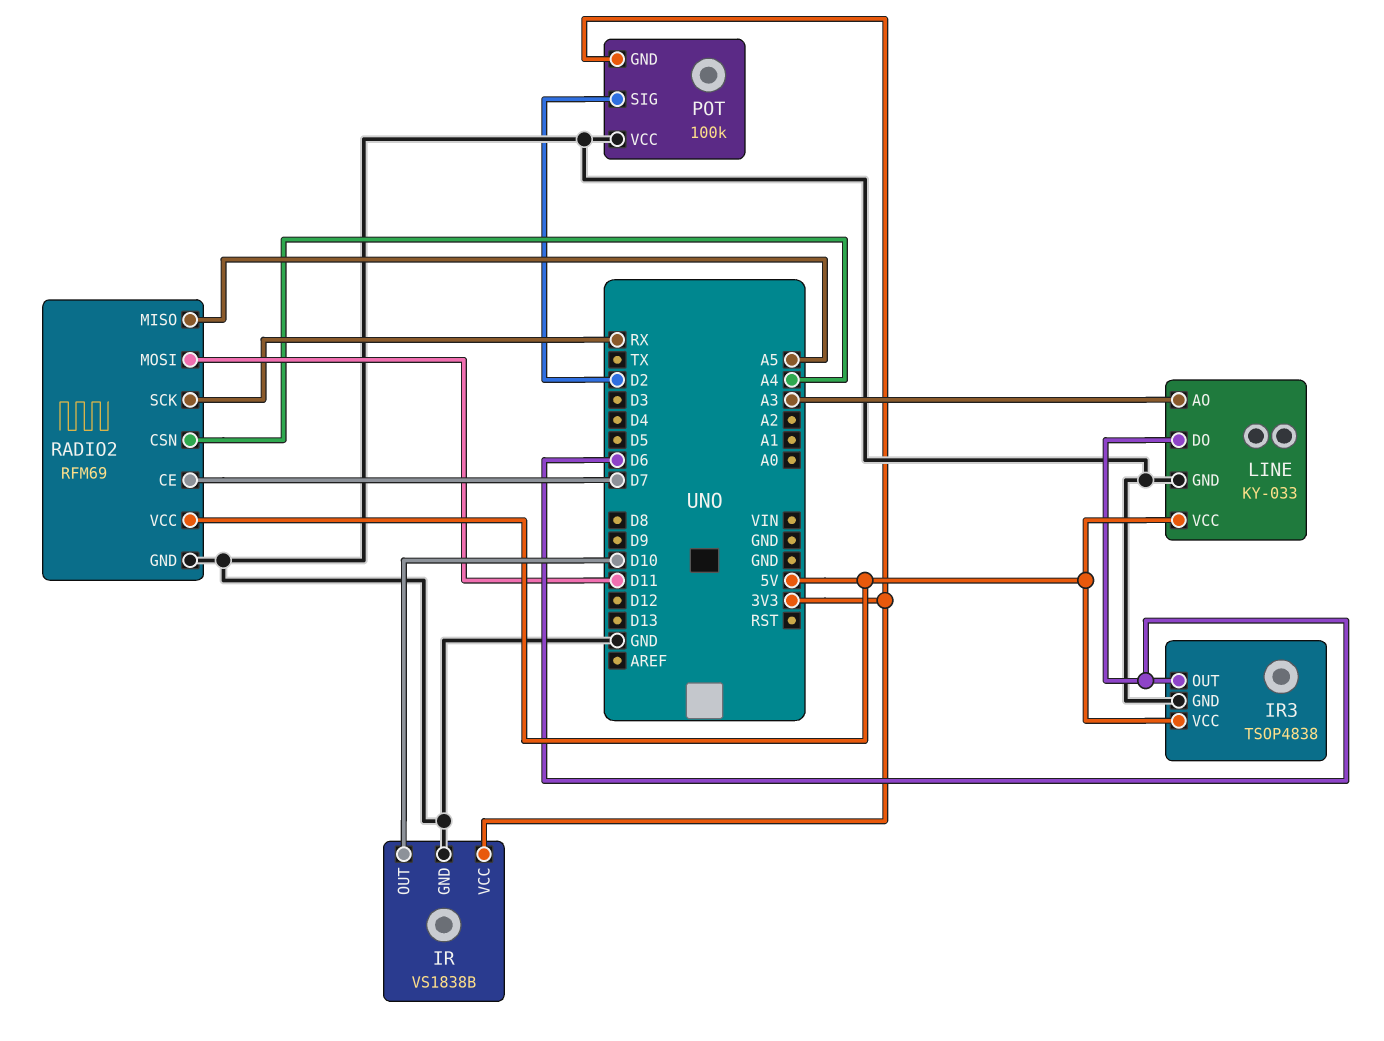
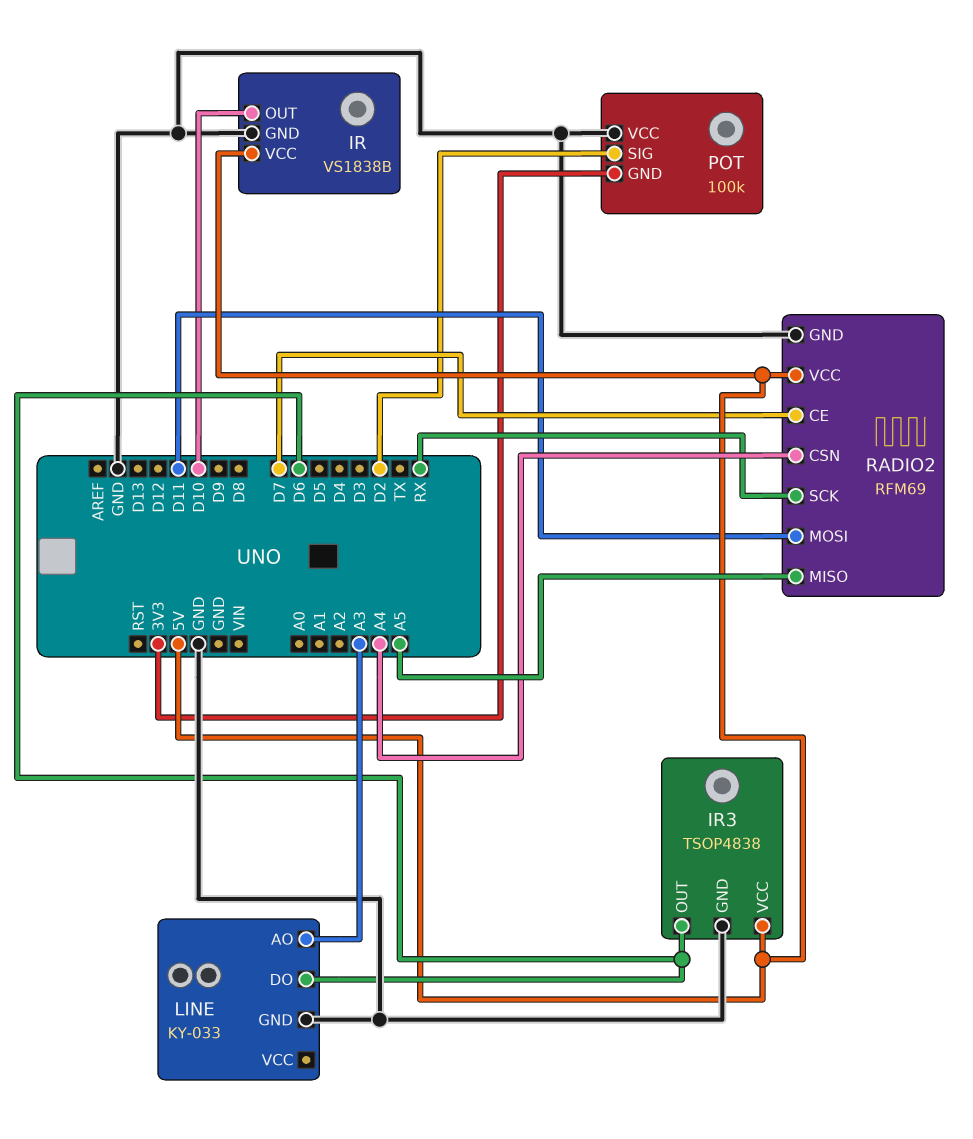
IR pin VCC: 3V3 -> 5V
LINE pin VCC: 5V -> none

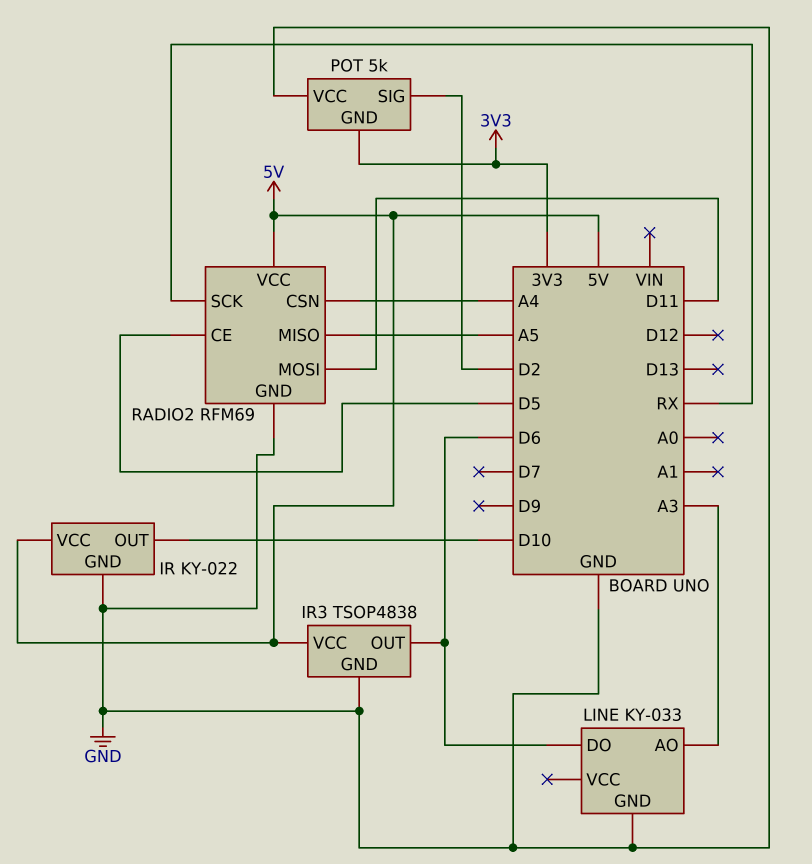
IR: VS1838B -> KY-022
POT: 100k -> 5k
RADIO2 pin CE: D7 -> D5

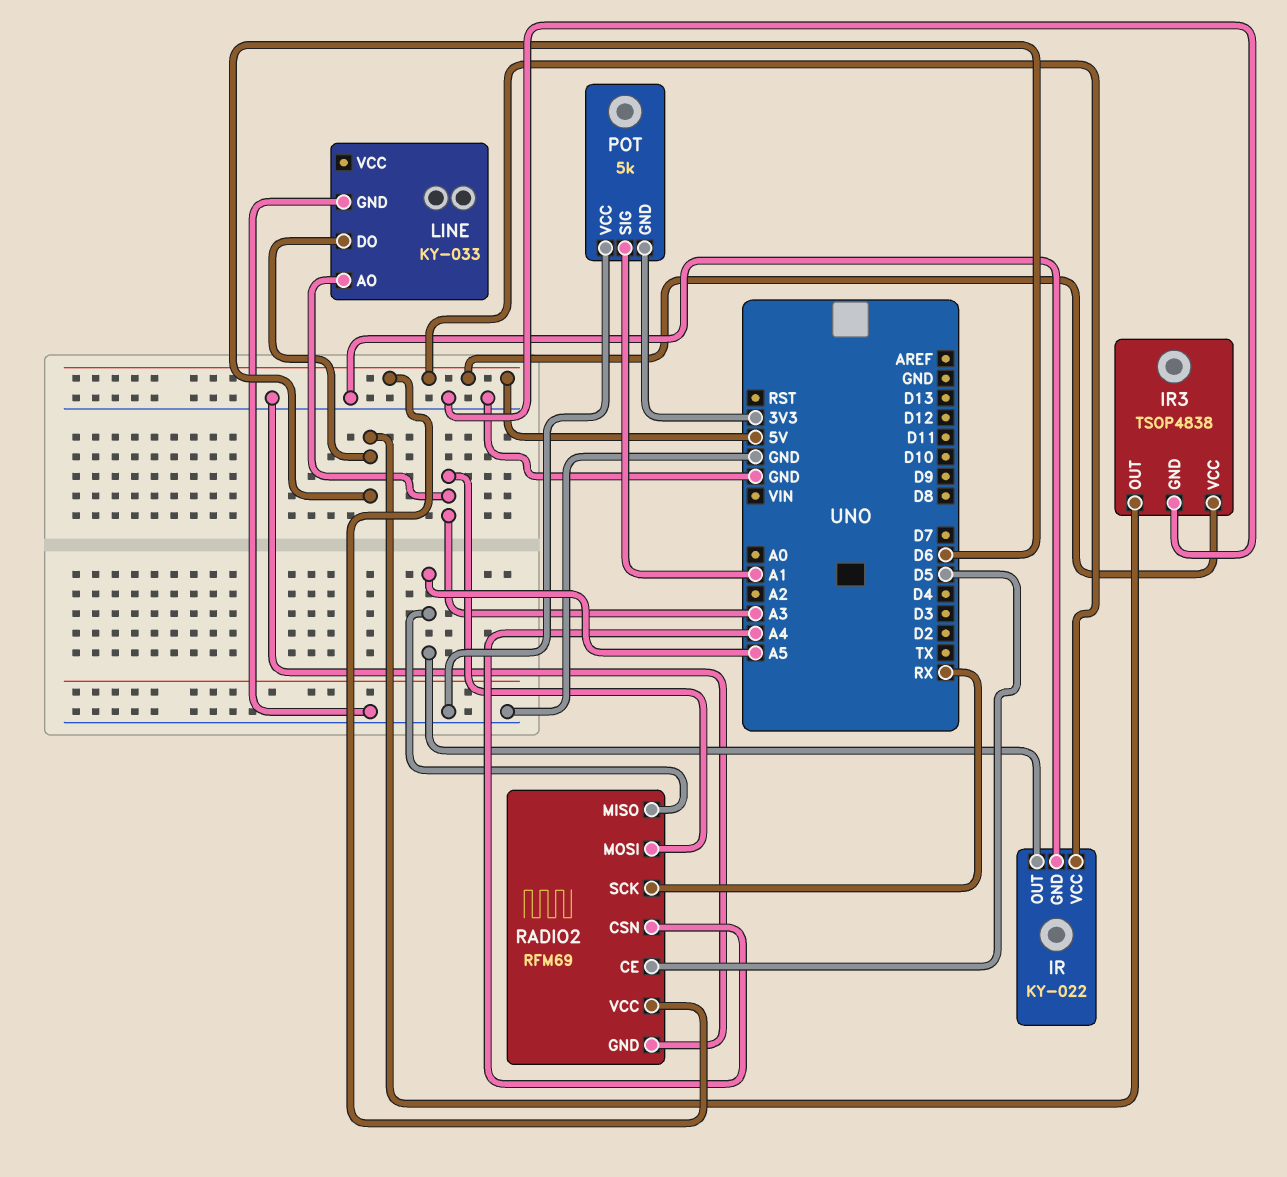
IR pin OUT: D10 -> A5
POT pin SIG: D2 -> A1
RADIO2 pin MOSI: D11 -> A3

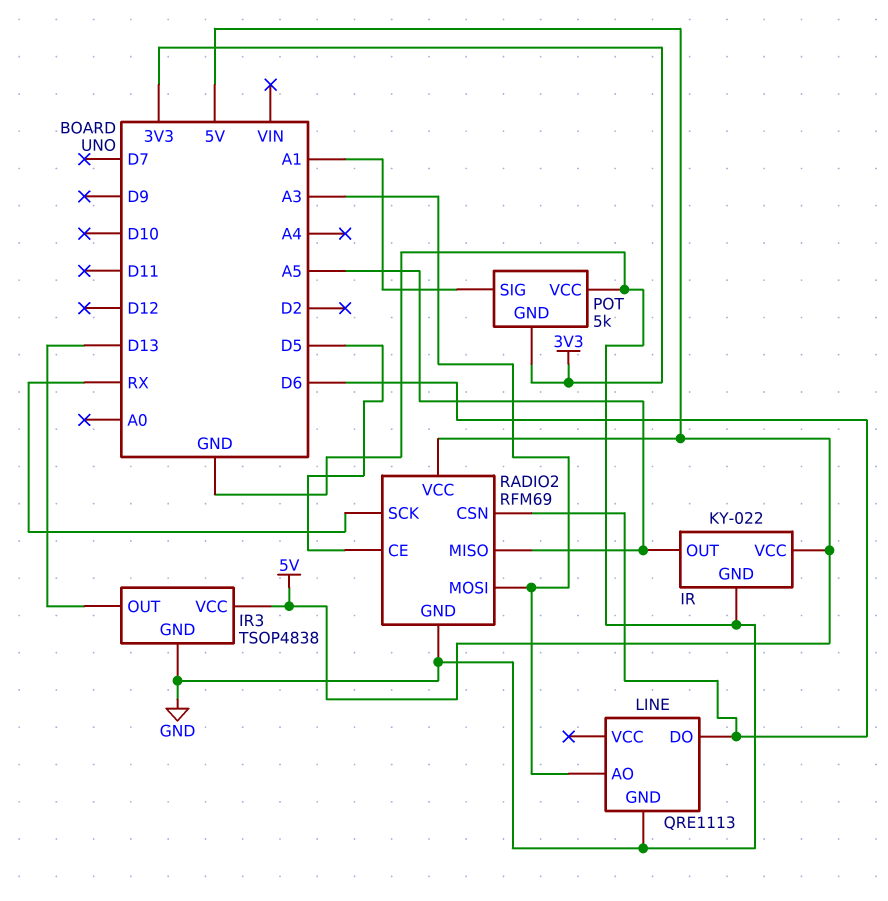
IR3 pin OUT: D6 -> D13
LINE: KY-033 -> QRE1113
RADIO2 pin CSN: A4 -> D6

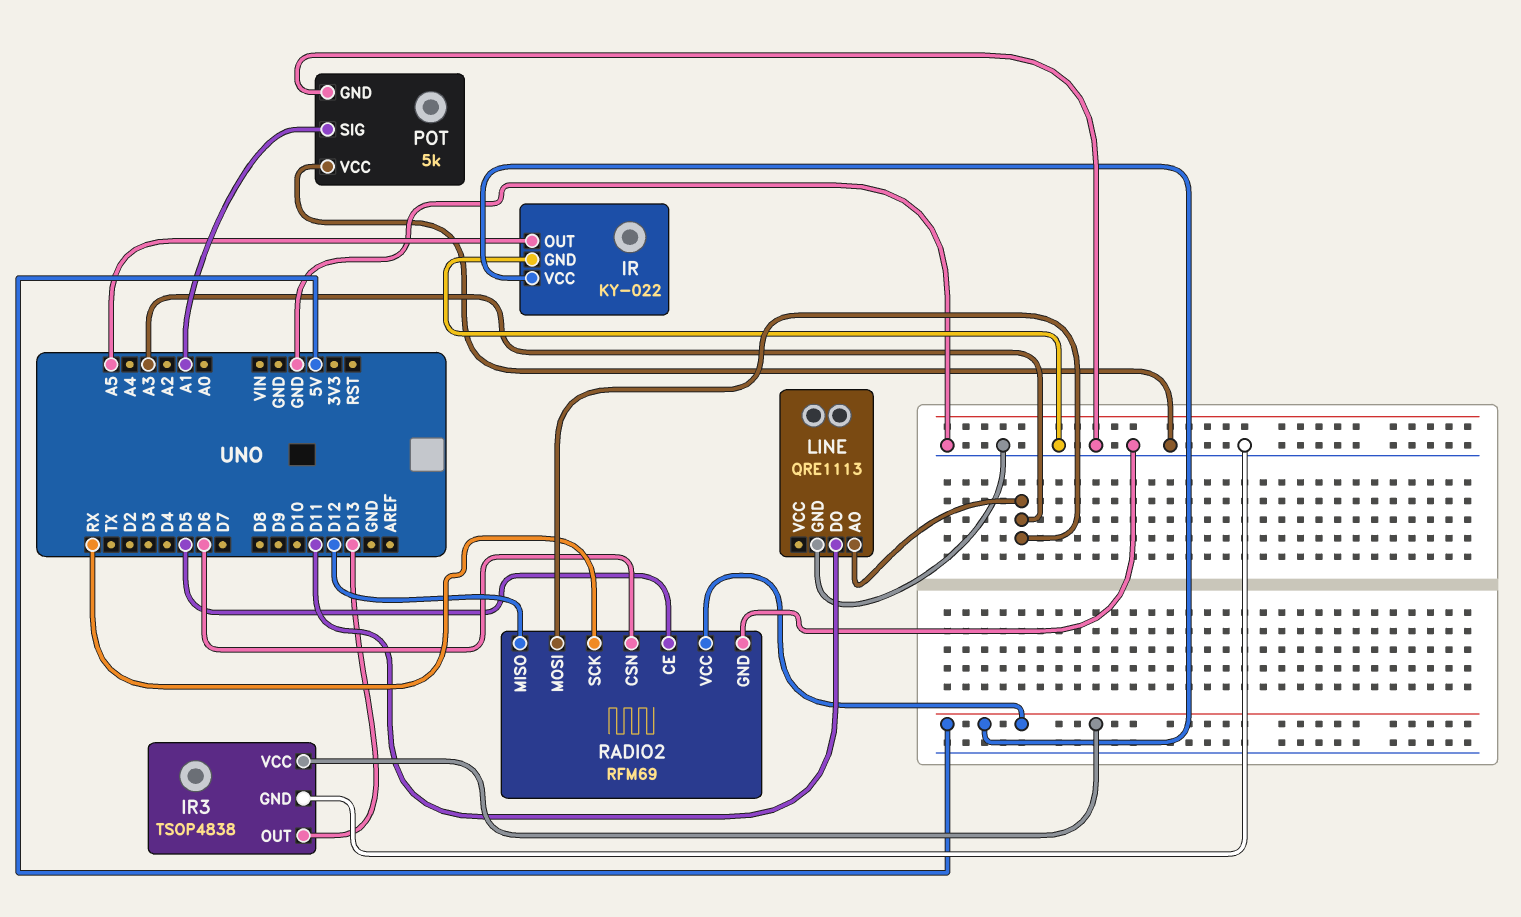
LINE pin DO: D6 -> D11
POT pin GND: 3V3 -> GND
RADIO2 pin MISO: A5 -> D12

